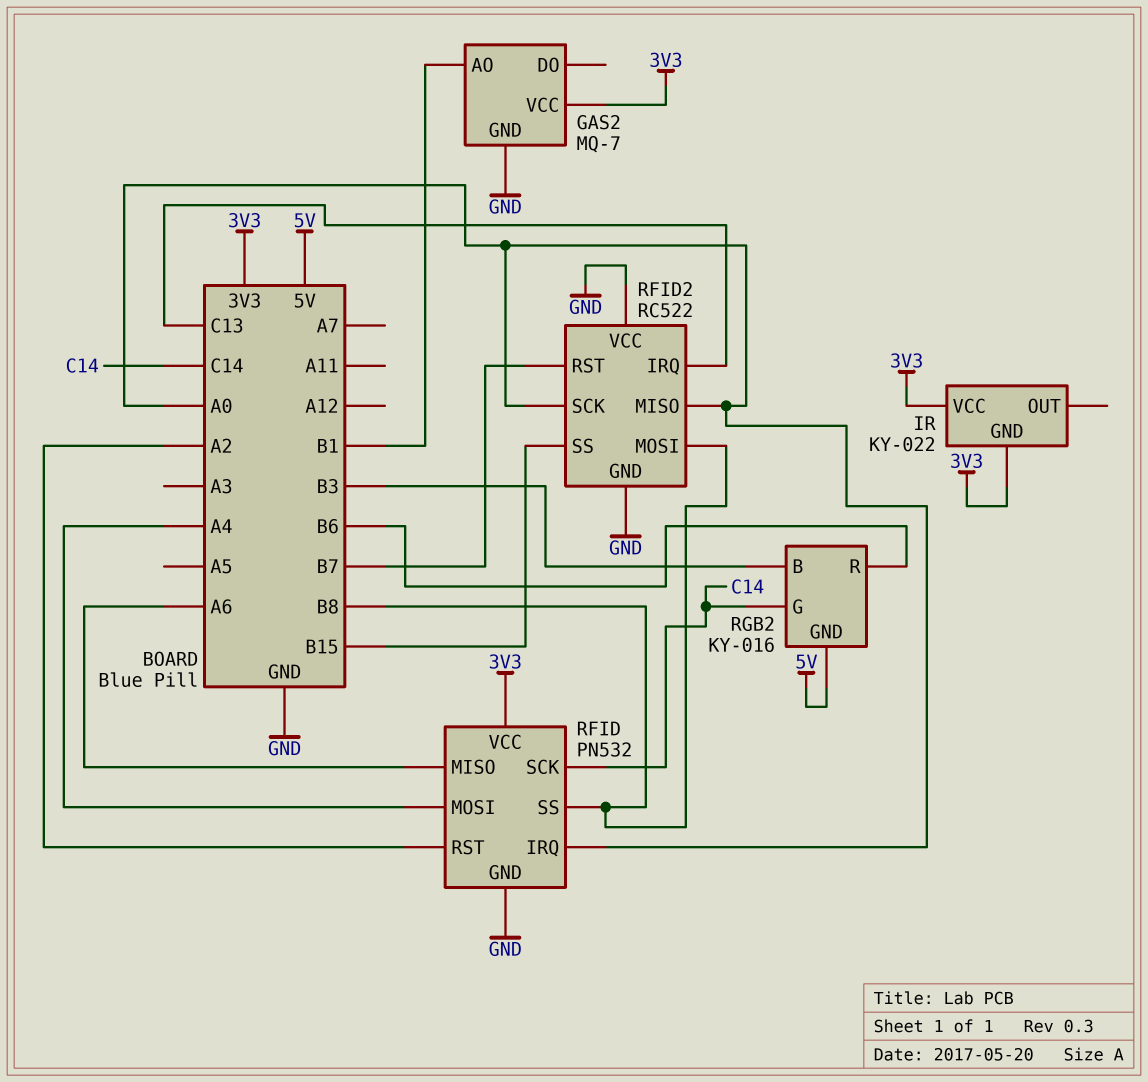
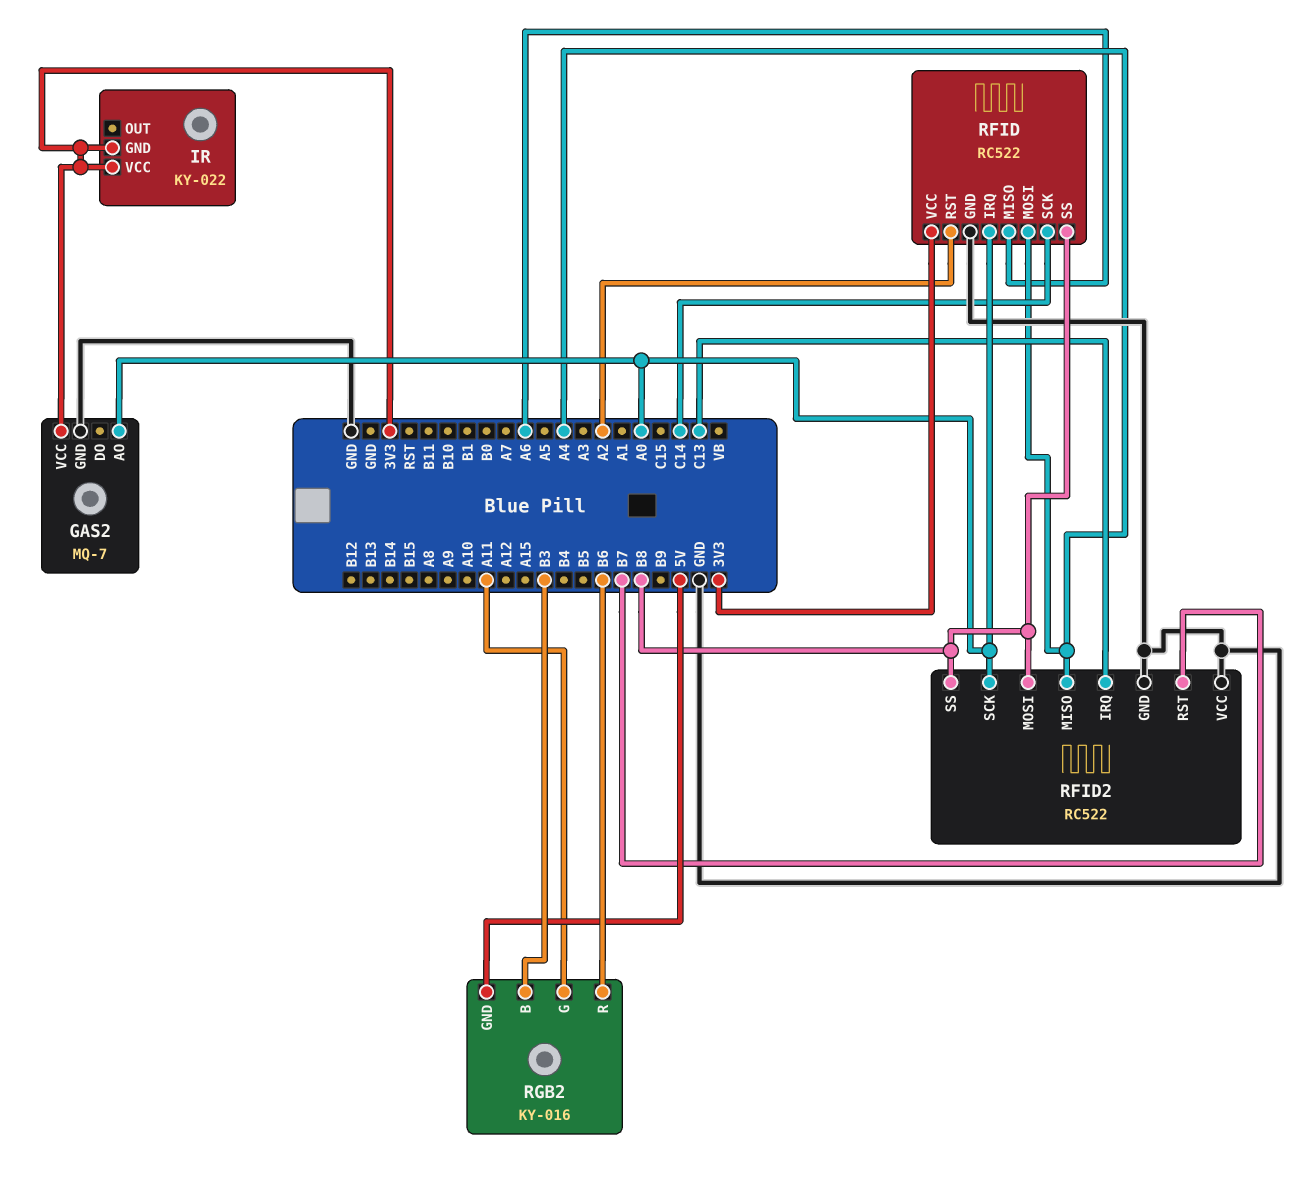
GAS2 pin AO: B1 -> A0
RFID: PN532 -> RC522
RFID2 pin MISO: A0 -> A4
RFID2 pin SS: B15 -> B8
RGB2 pin G: C14 -> A11

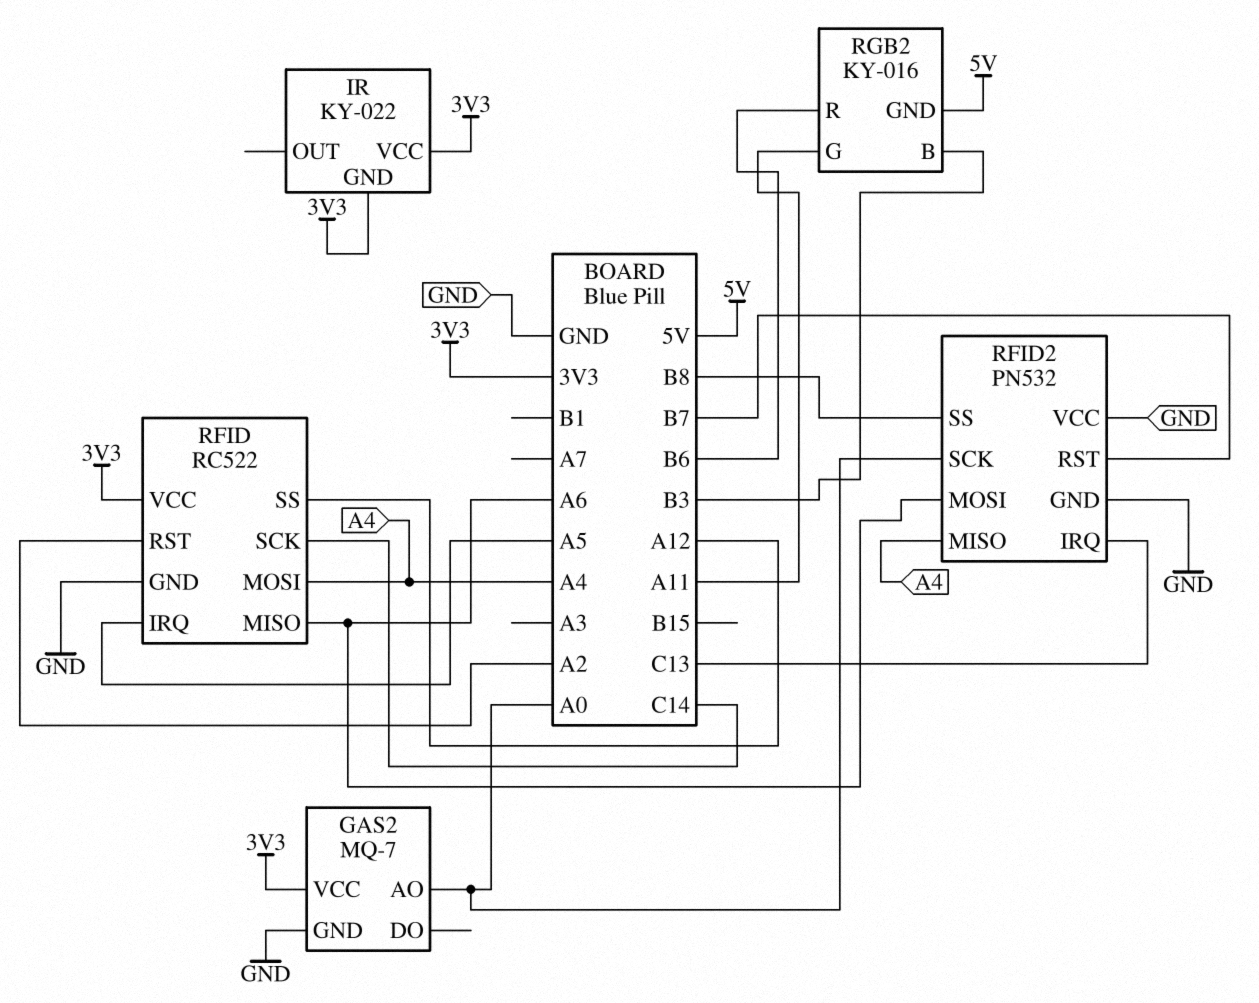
RFID pin IRQ: A0 -> A5
RFID pin SS: B8 -> A12
RFID2: RC522 -> PN532
RFID2 pin MOSI: B8 -> A6

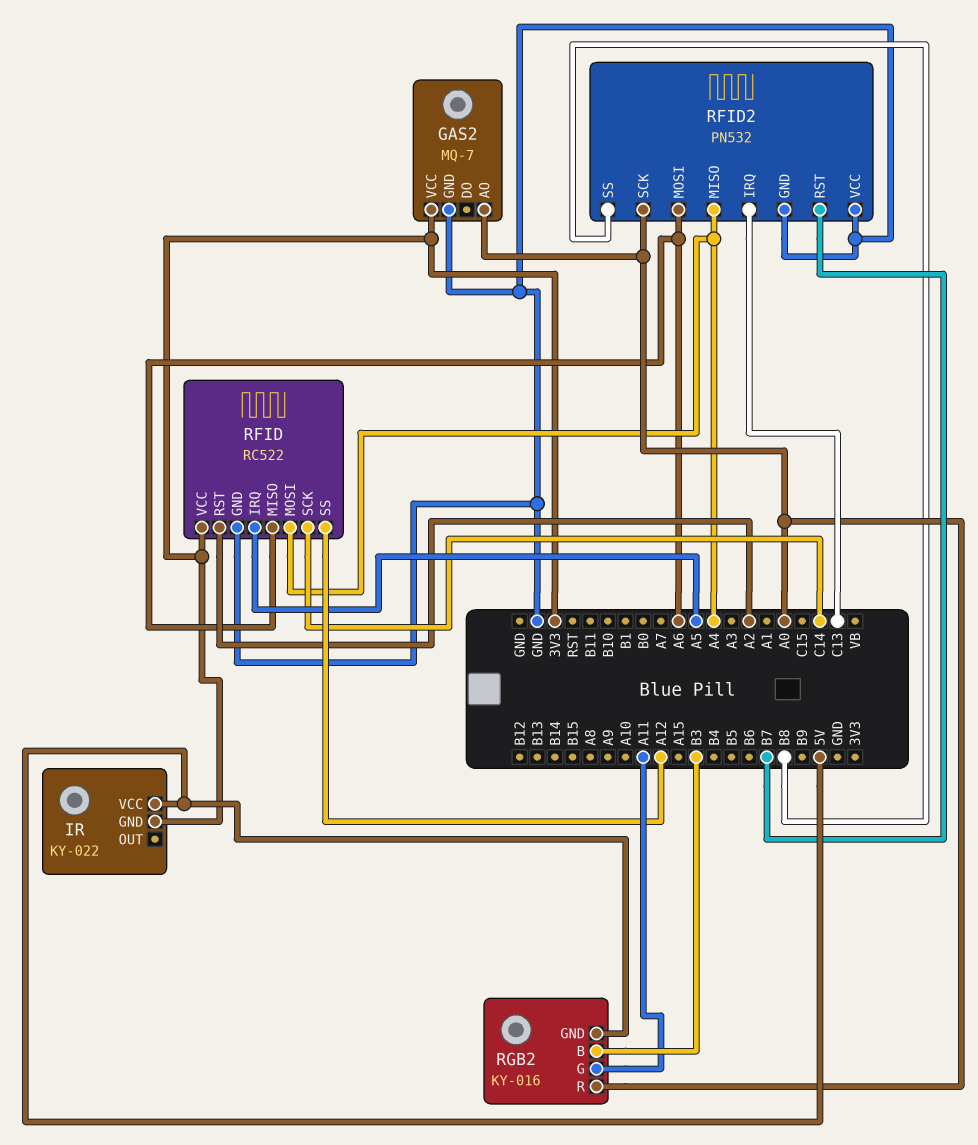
IR pin VCC: 3V3 -> 5V
RGB2 pin R: B6 -> A0

